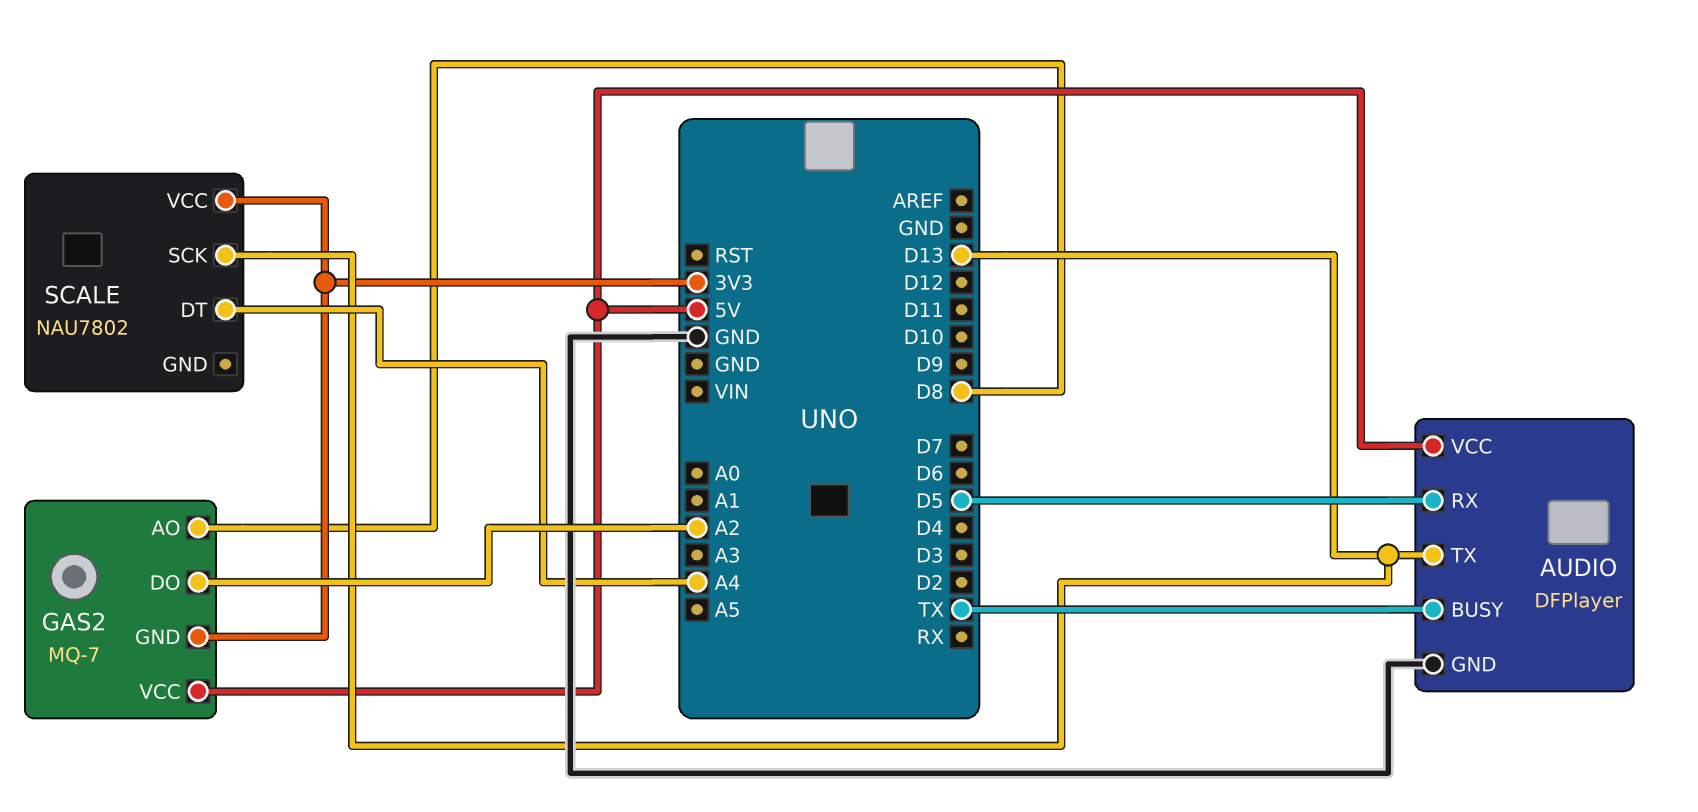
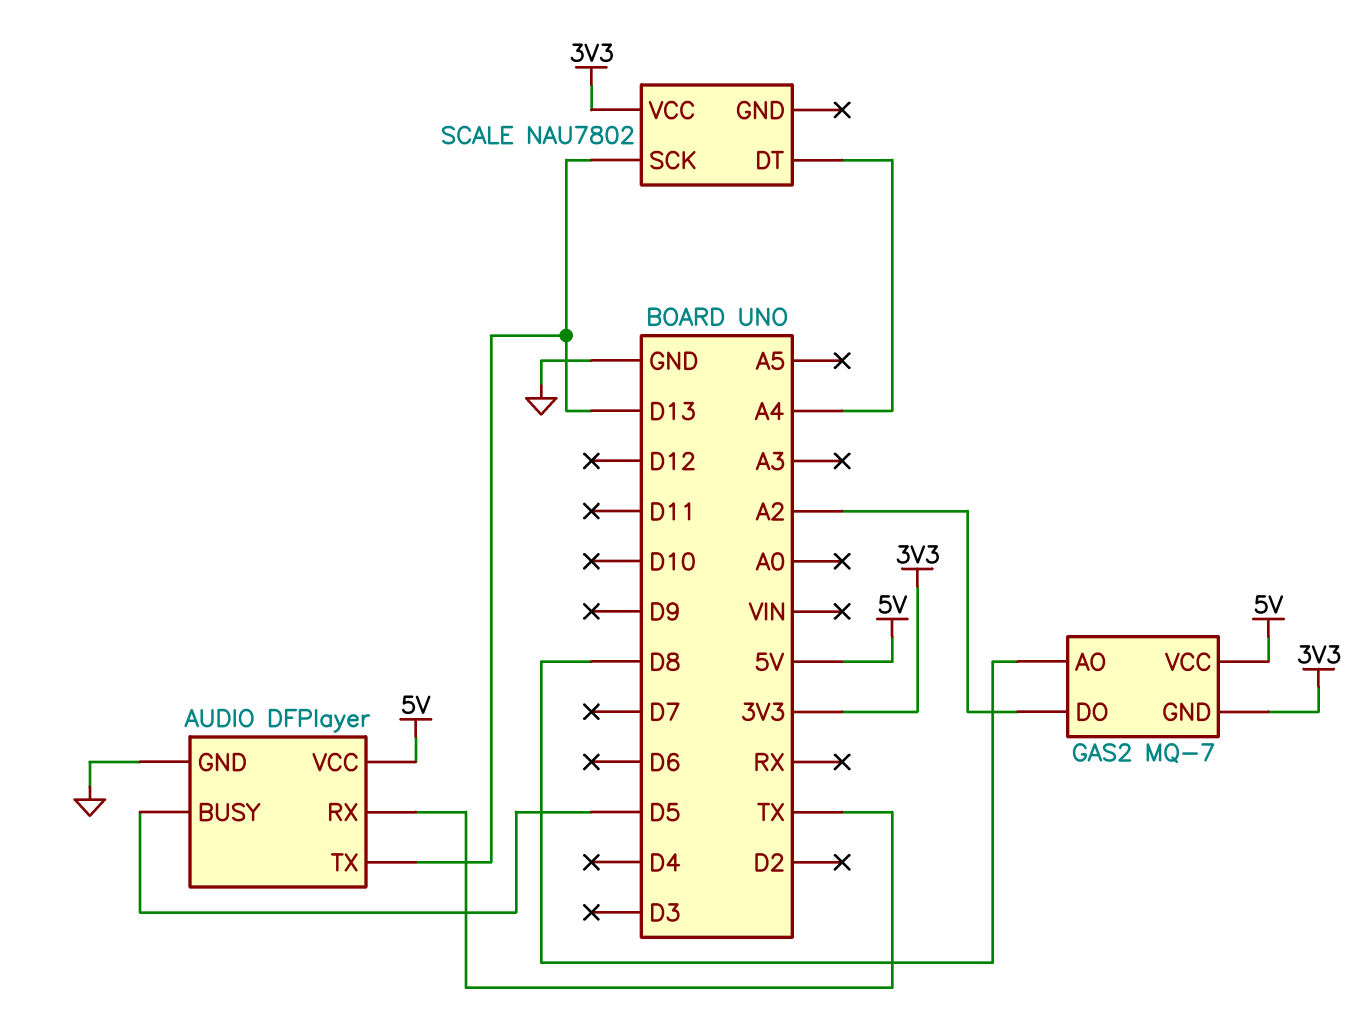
AUDIO pin BUSY: TX -> D5
AUDIO pin RX: D5 -> TX

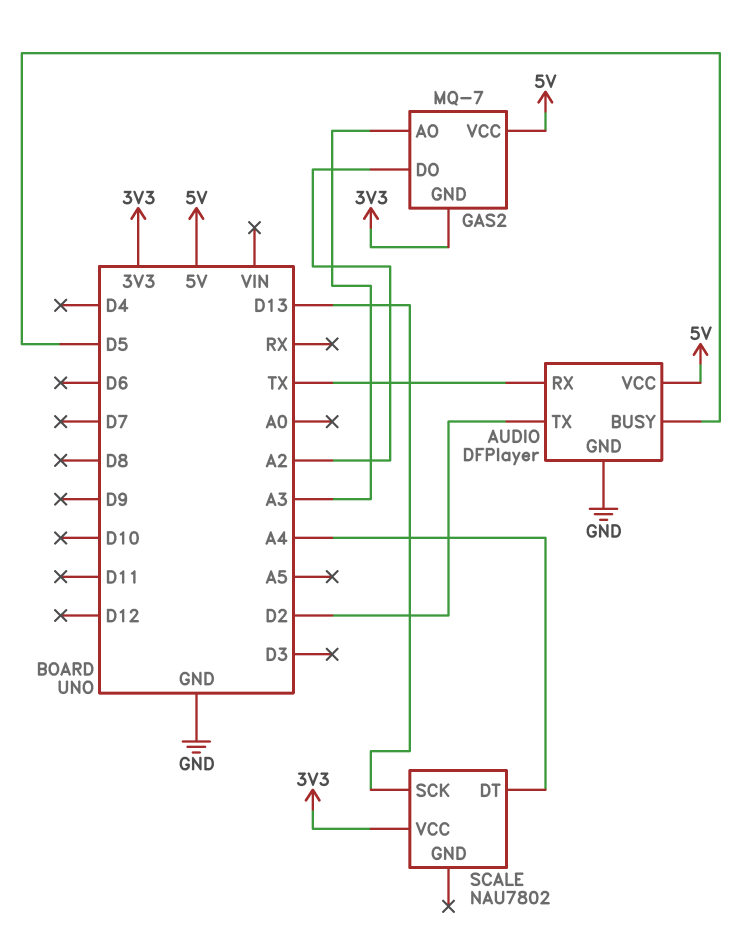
AUDIO pin TX: D13 -> D2
GAS2 pin AO: D8 -> A3

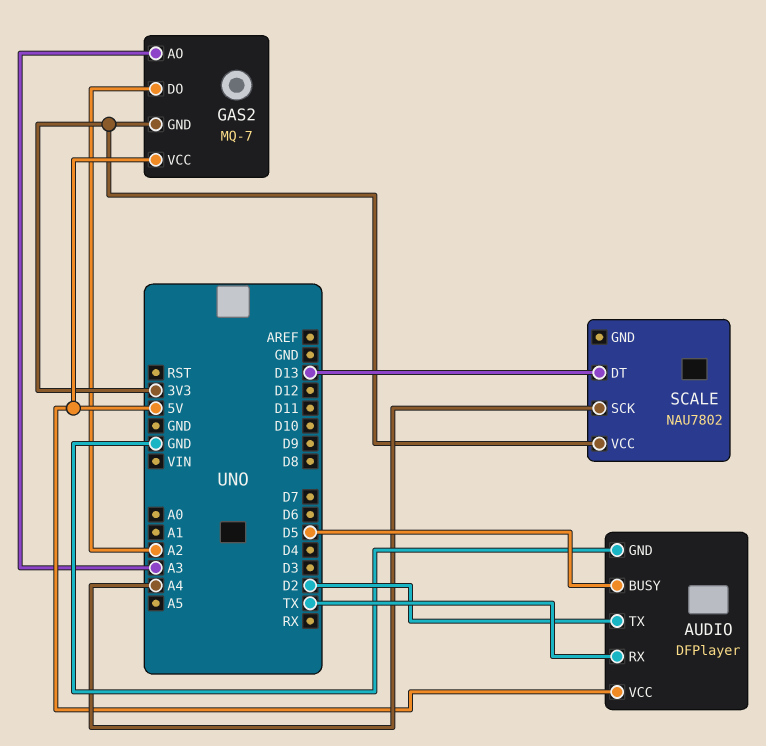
SCALE pin DT: A4 -> D13
SCALE pin SCK: D13 -> A4

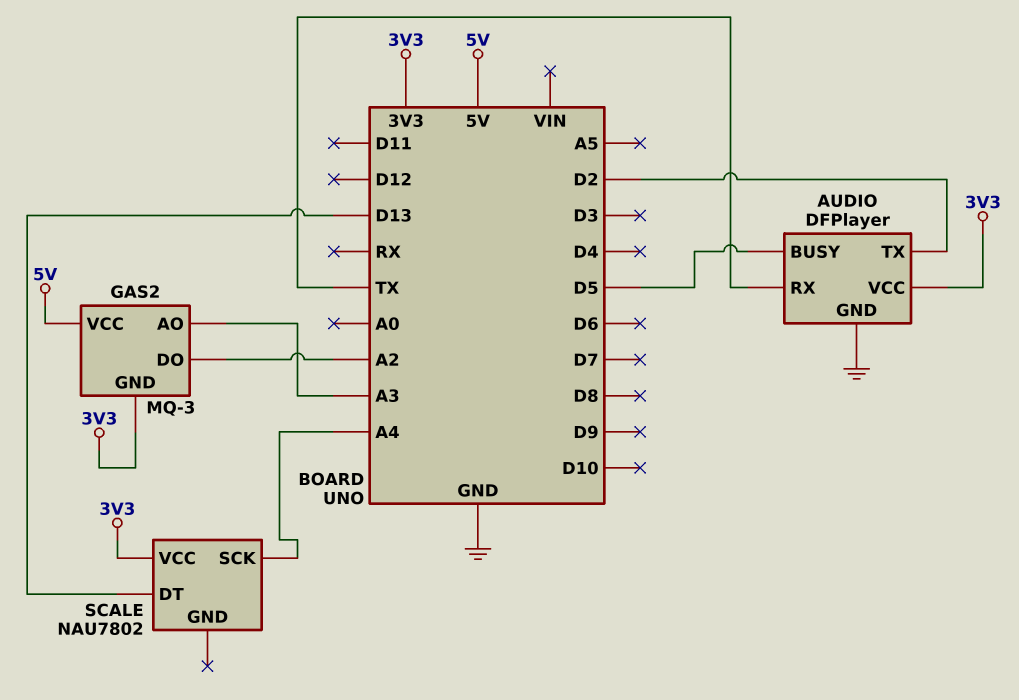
AUDIO pin VCC: 5V -> 3V3
GAS2: MQ-7 -> MQ-3

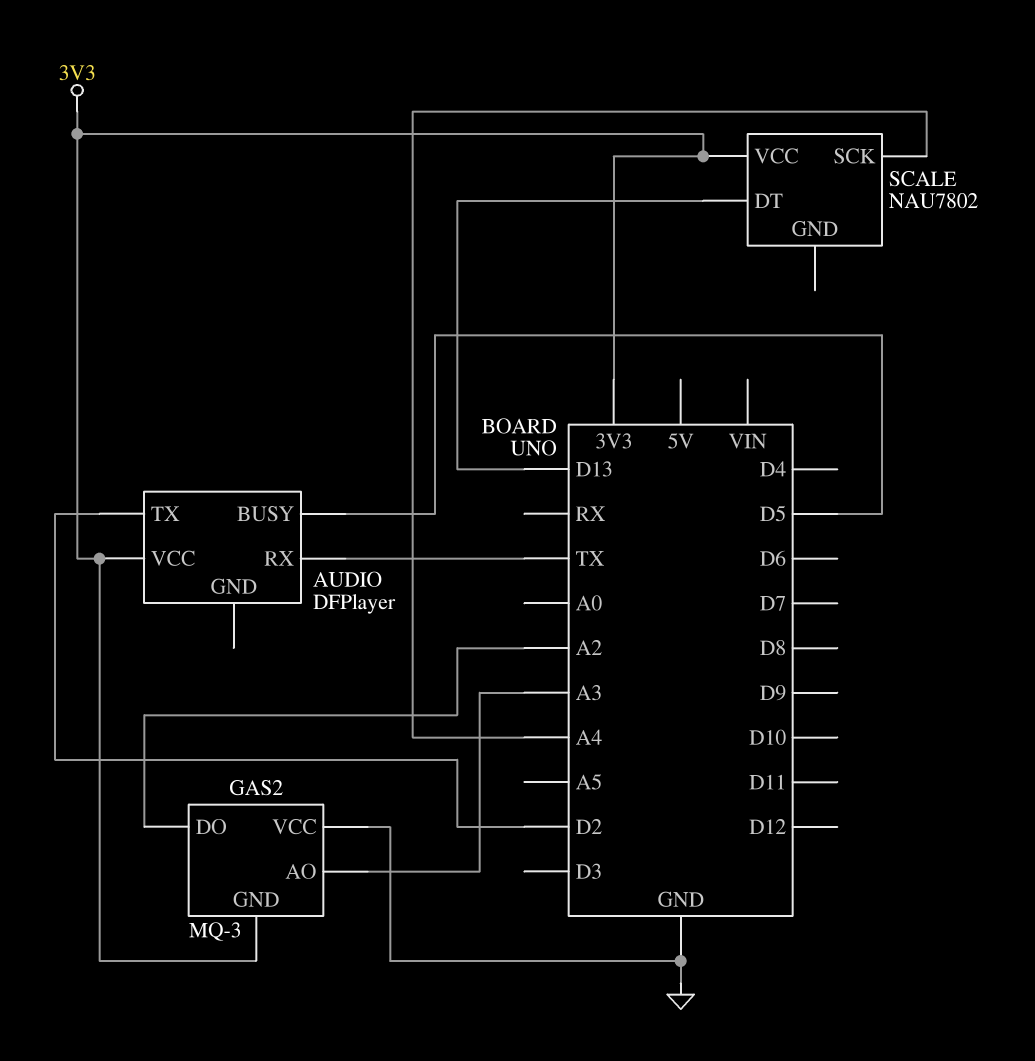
AUDIO pin GND: GND -> none
GAS2 pin VCC: 5V -> GND

